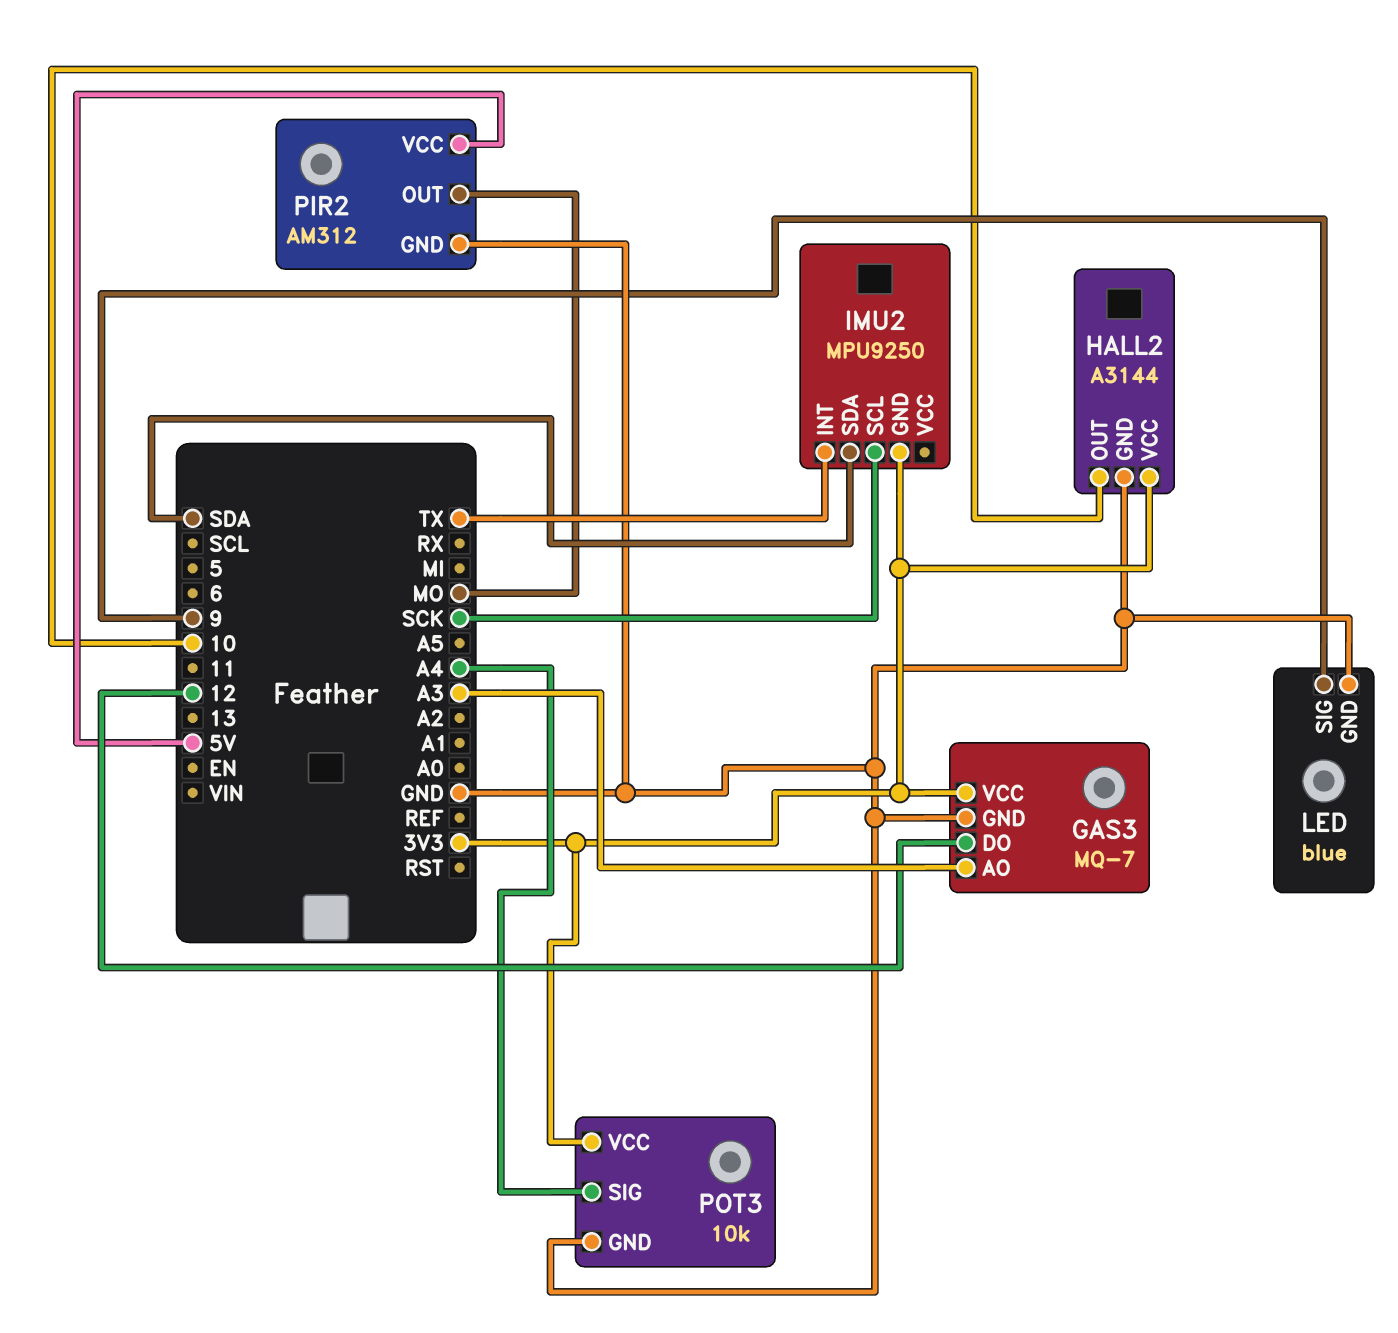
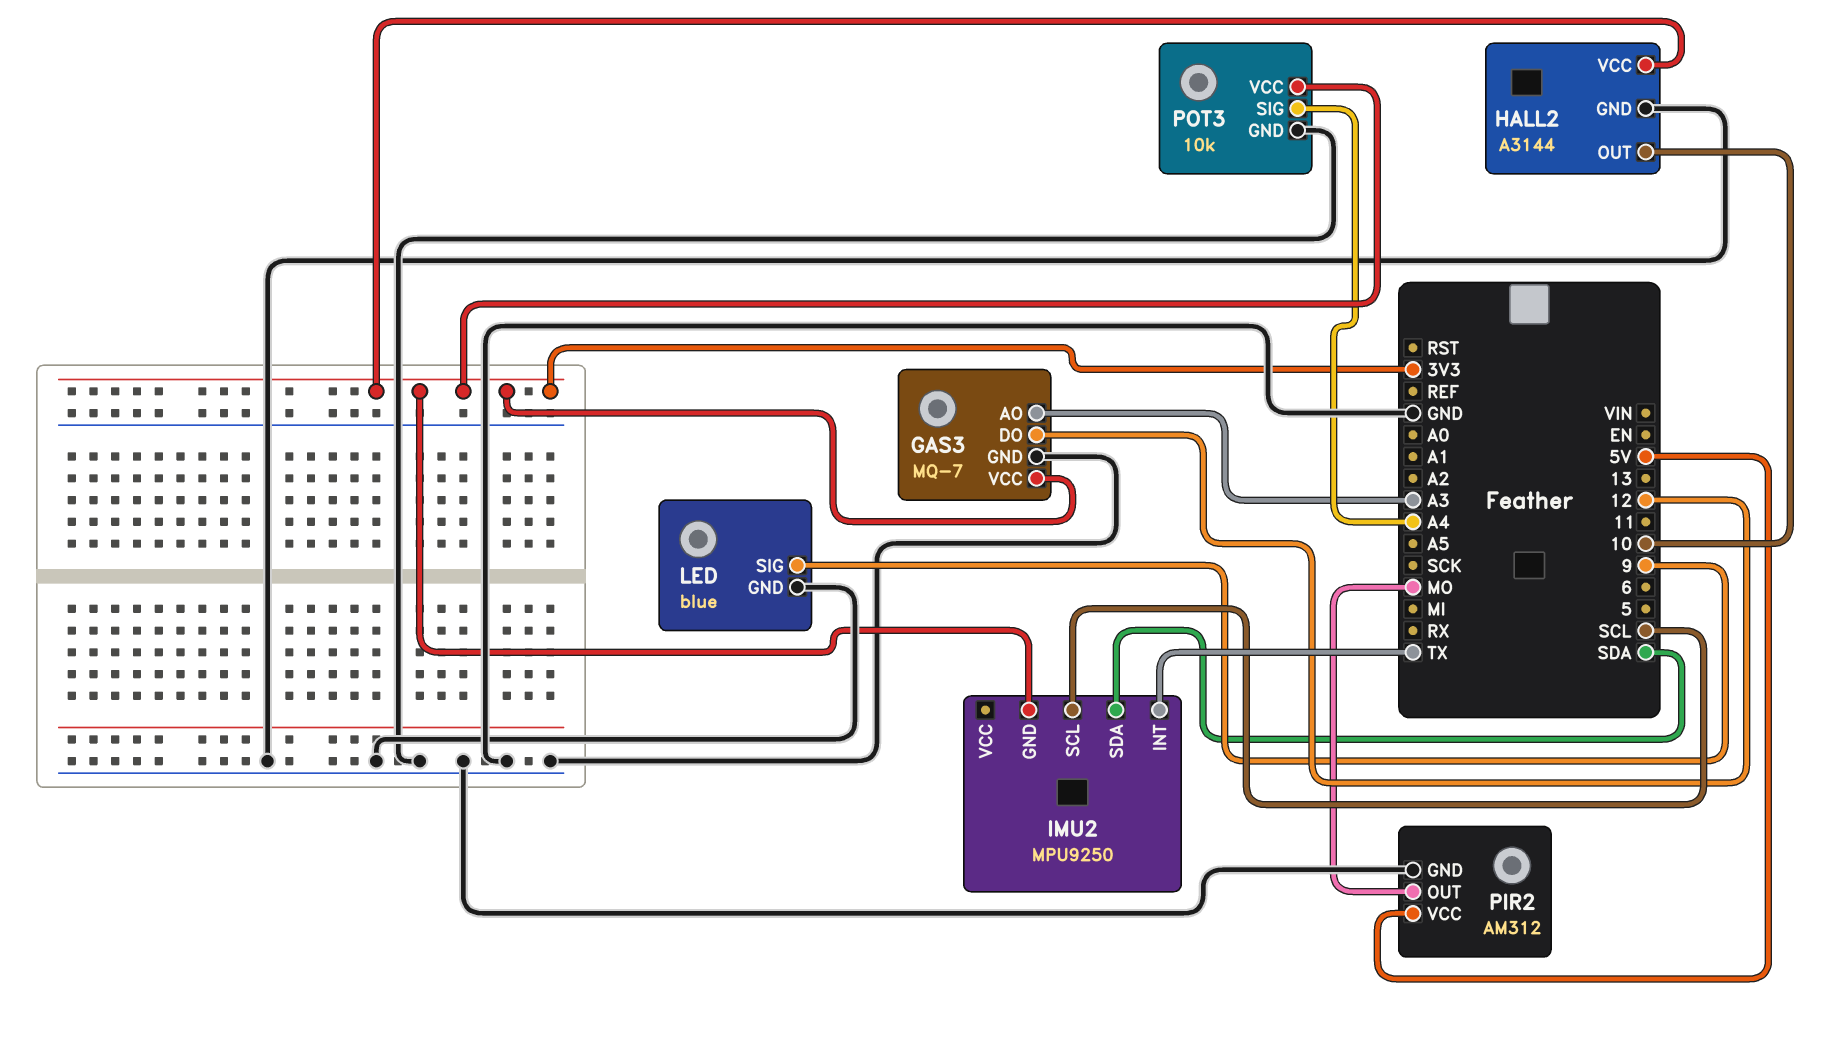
IMU2 pin SCL: SCK -> SCL

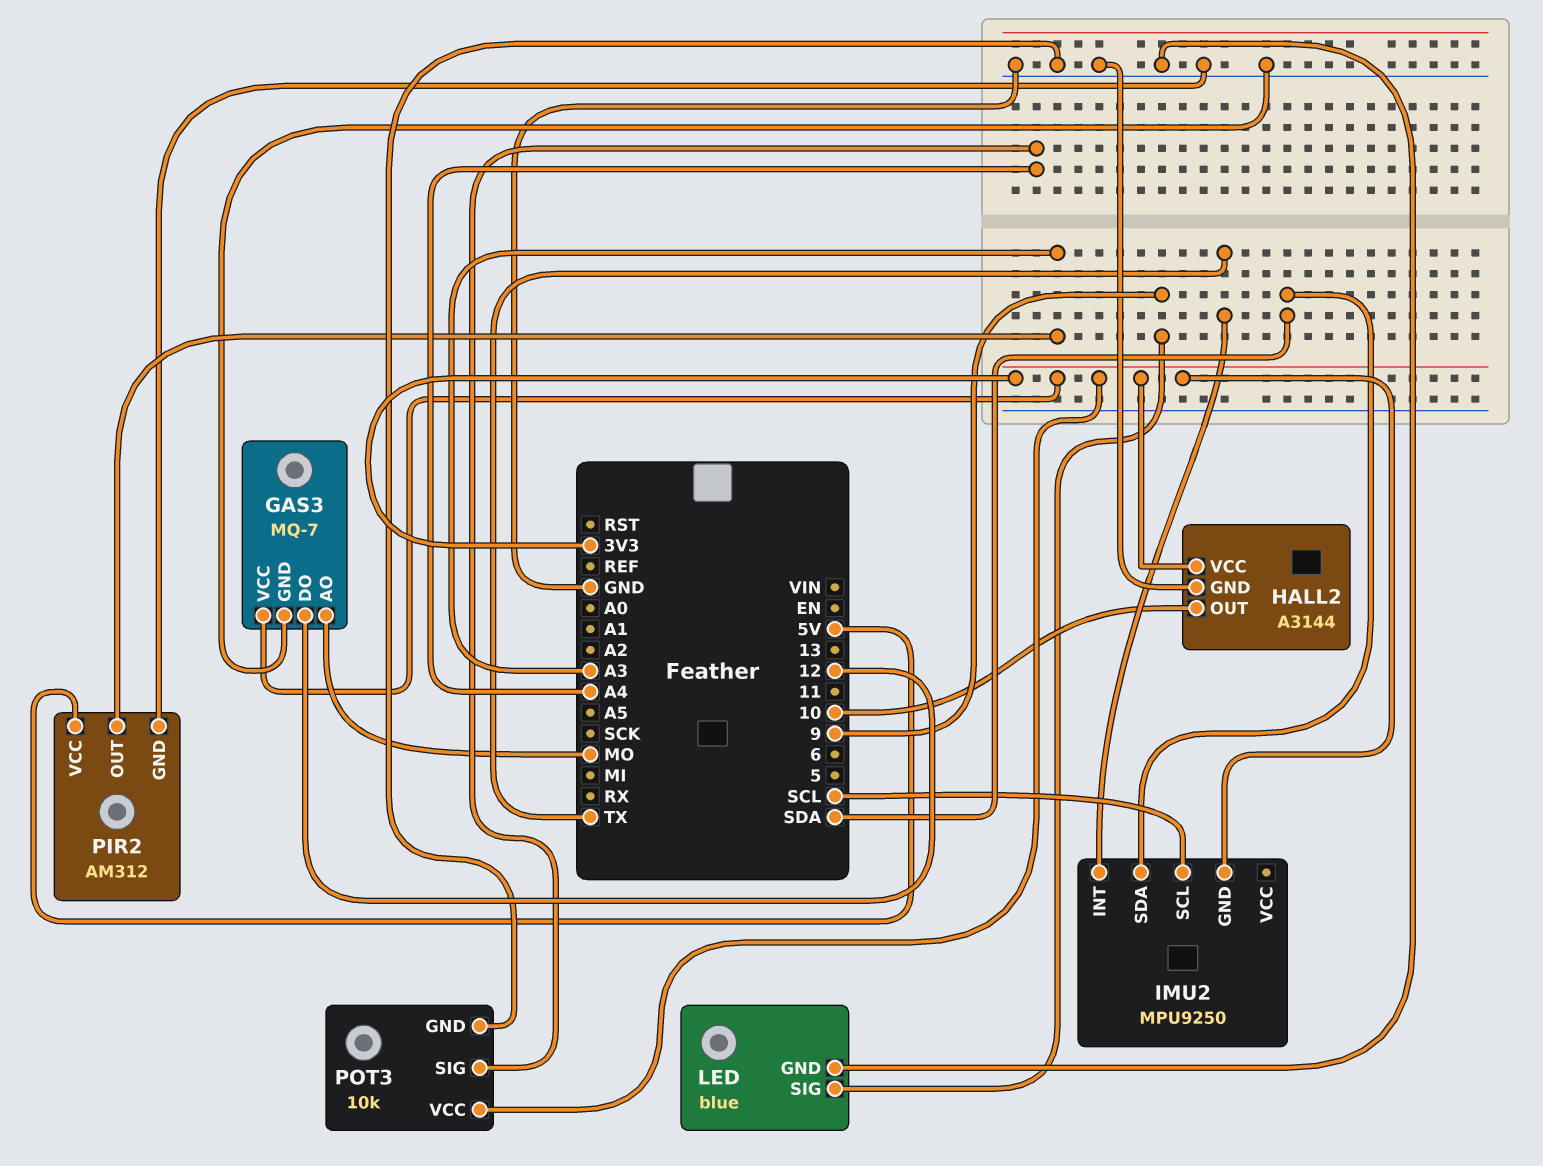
GAS3 pin AO: A3 -> MO
PIR2 pin OUT: MO -> A3

